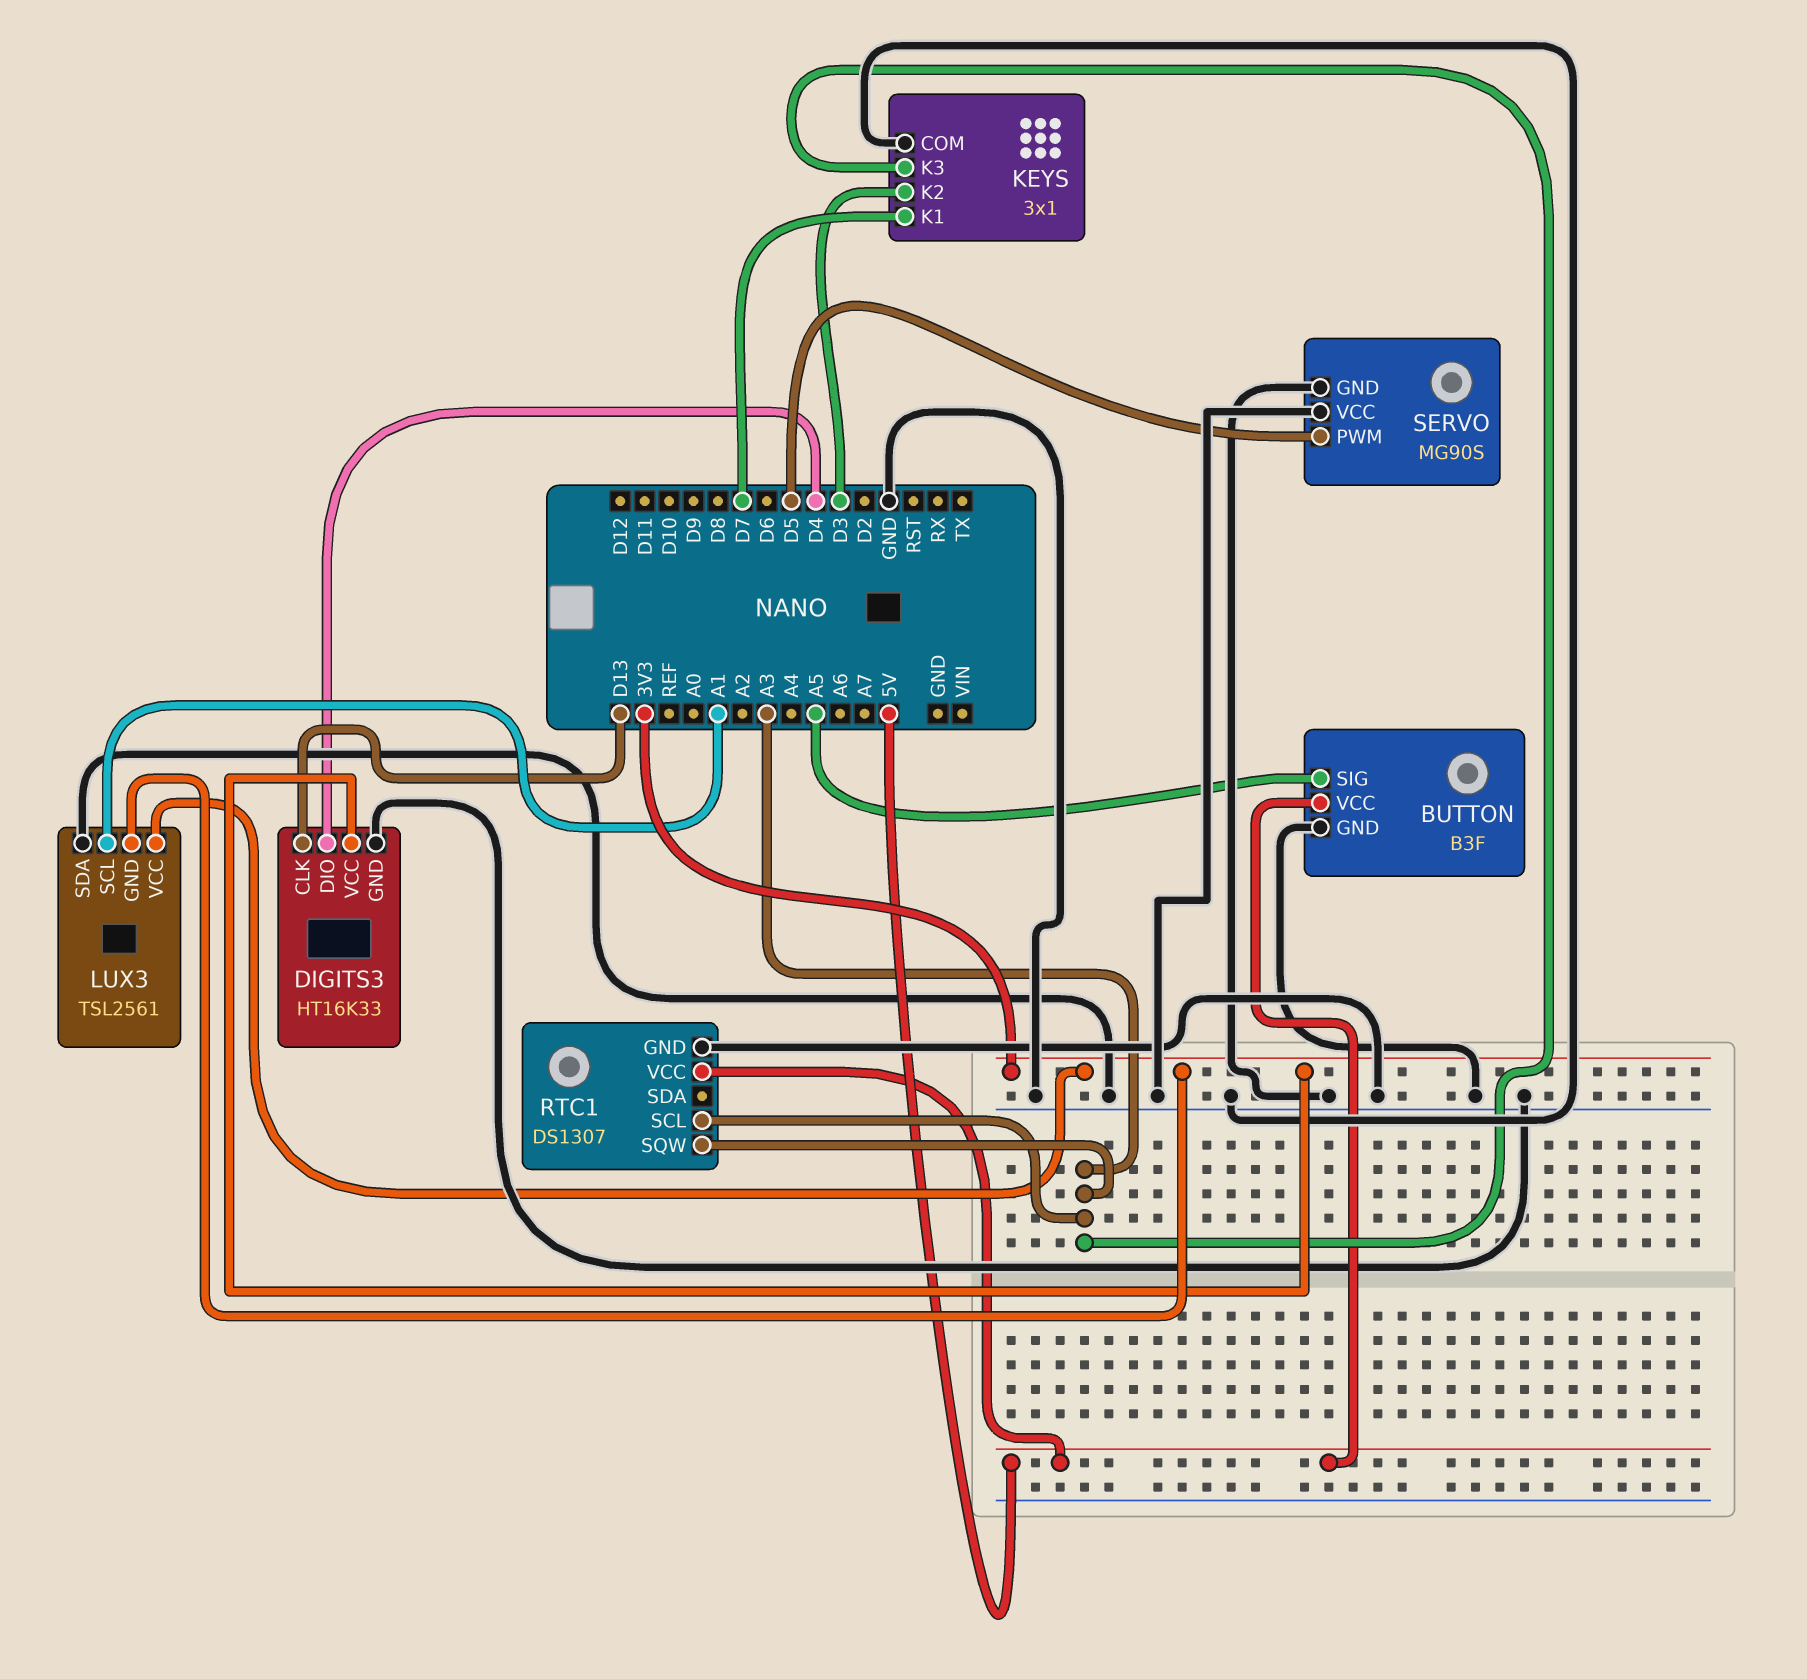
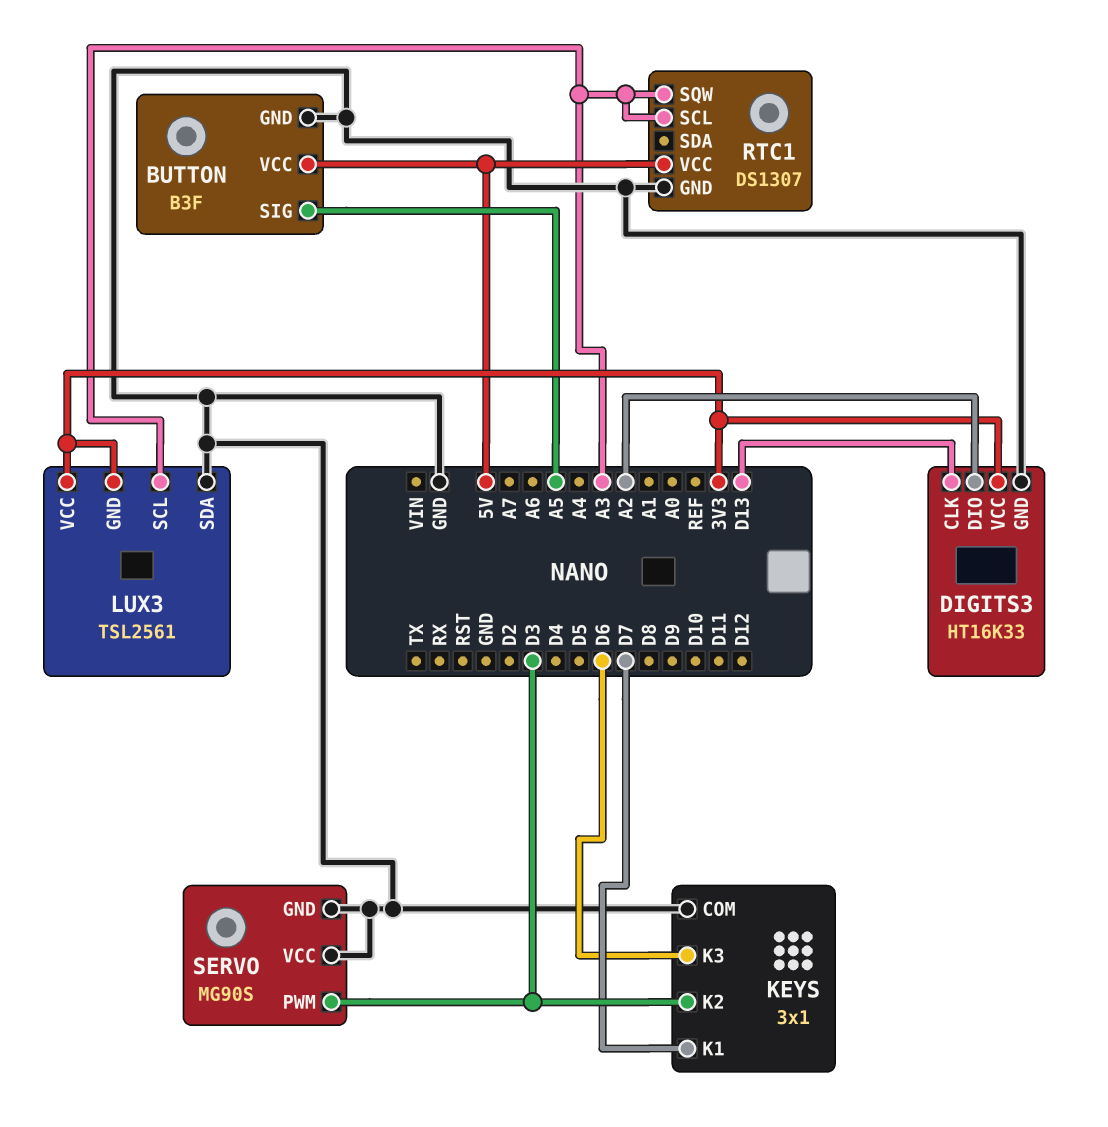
DIGITS3 pin DIO: D4 -> A2
KEYS pin K3: A3 -> D6
LUX3 pin SCL: A1 -> A3
SERVO pin PWM: D5 -> D3

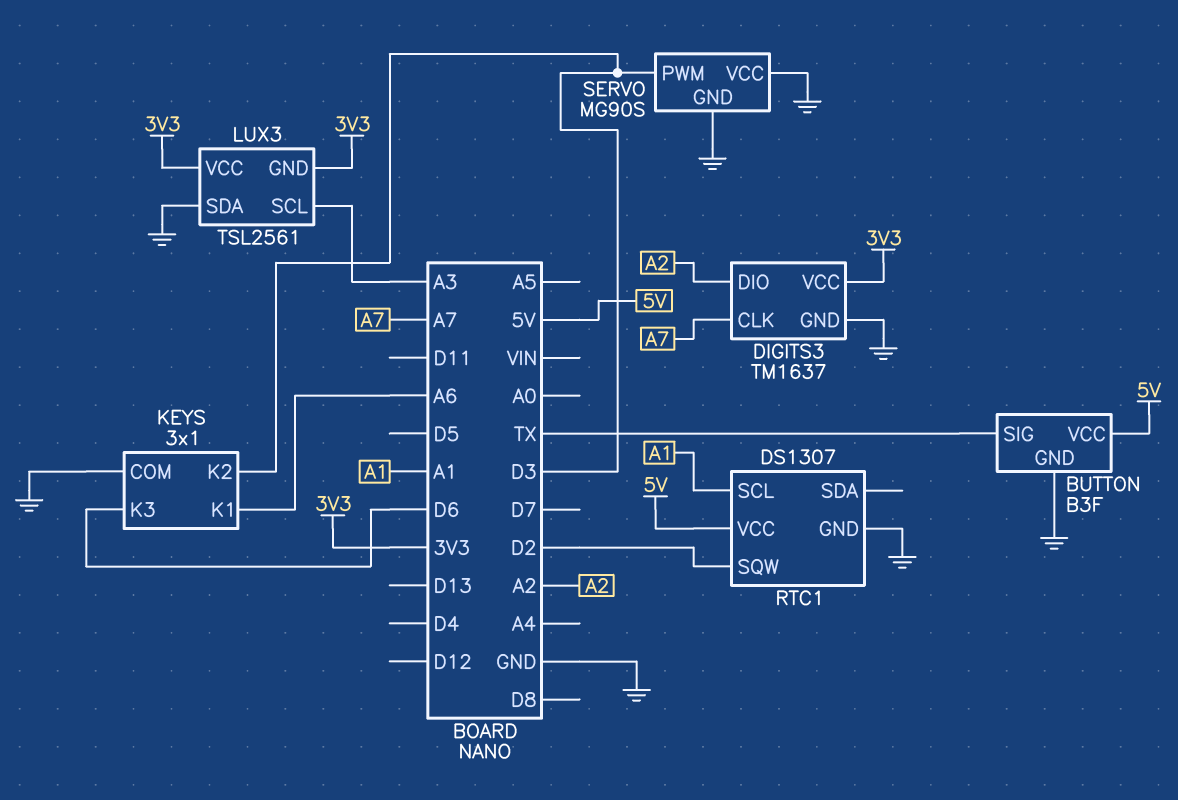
BUTTON pin SIG: A5 -> TX
DIGITS3: HT16K33 -> TM1637
DIGITS3 pin CLK: D13 -> A7
KEYS pin K1: D7 -> A6
RTC1 pin SCL: A3 -> A1
RTC1 pin SQW: A3 -> D2

